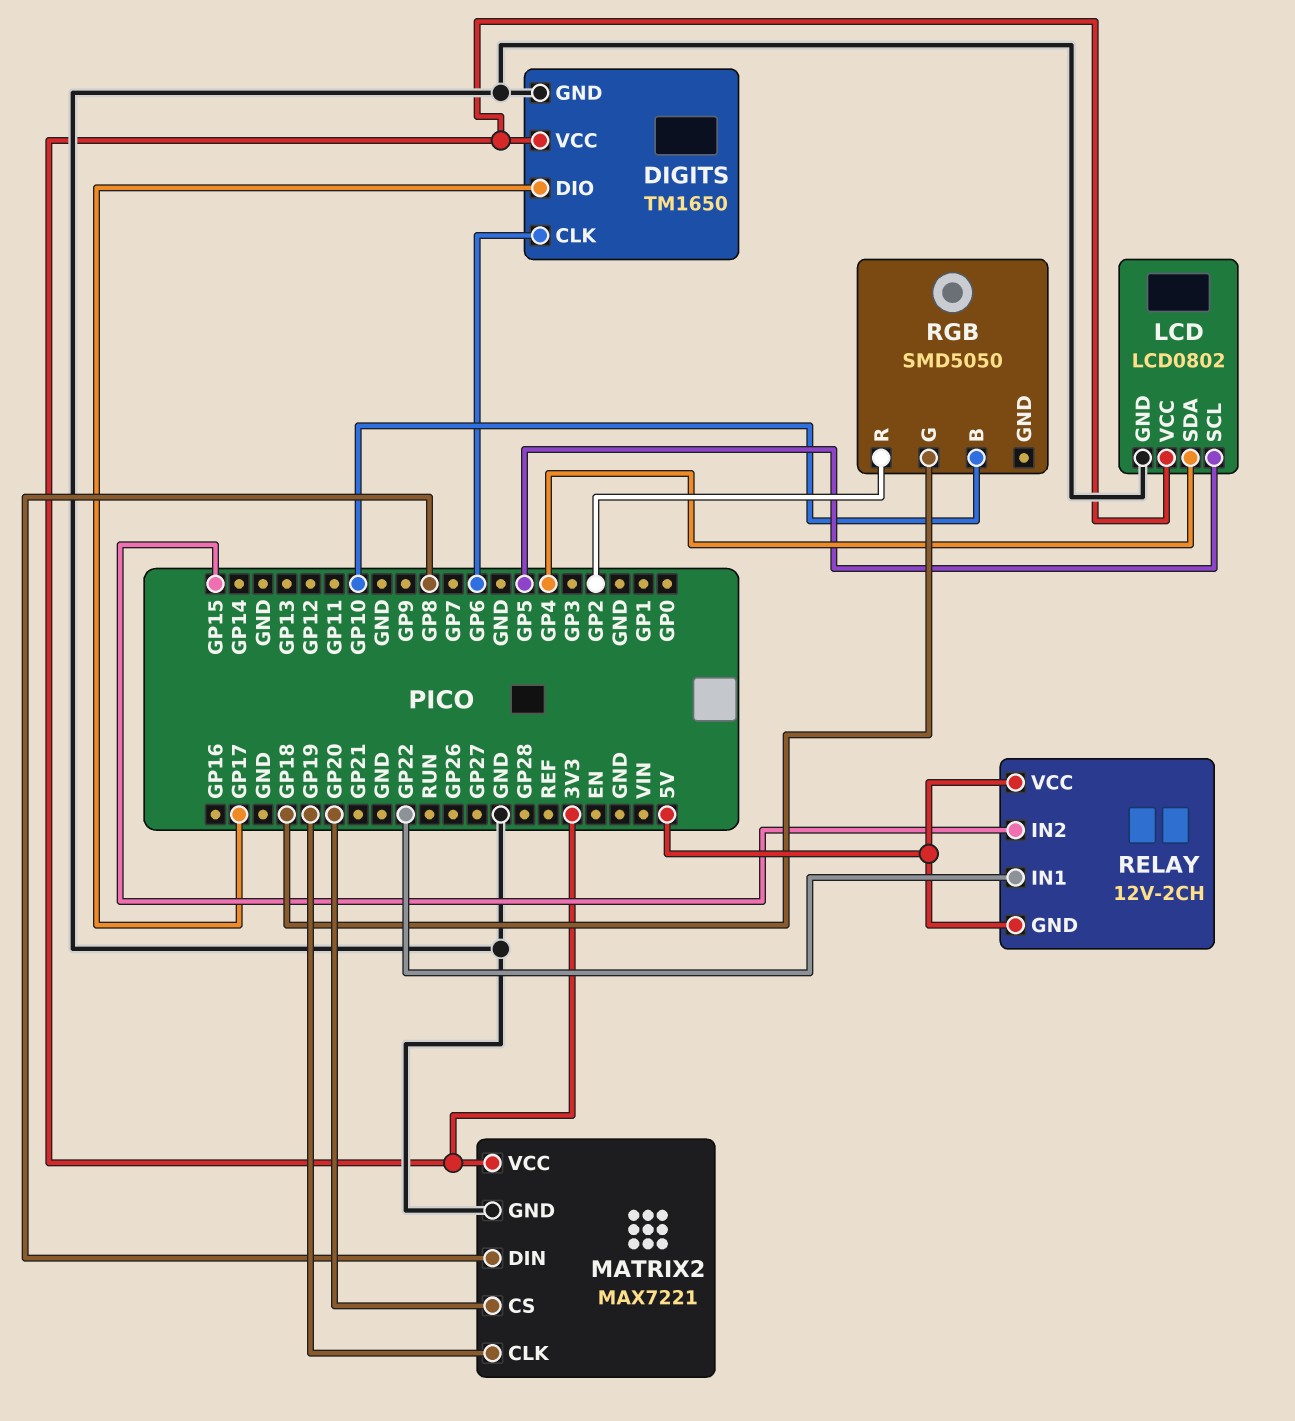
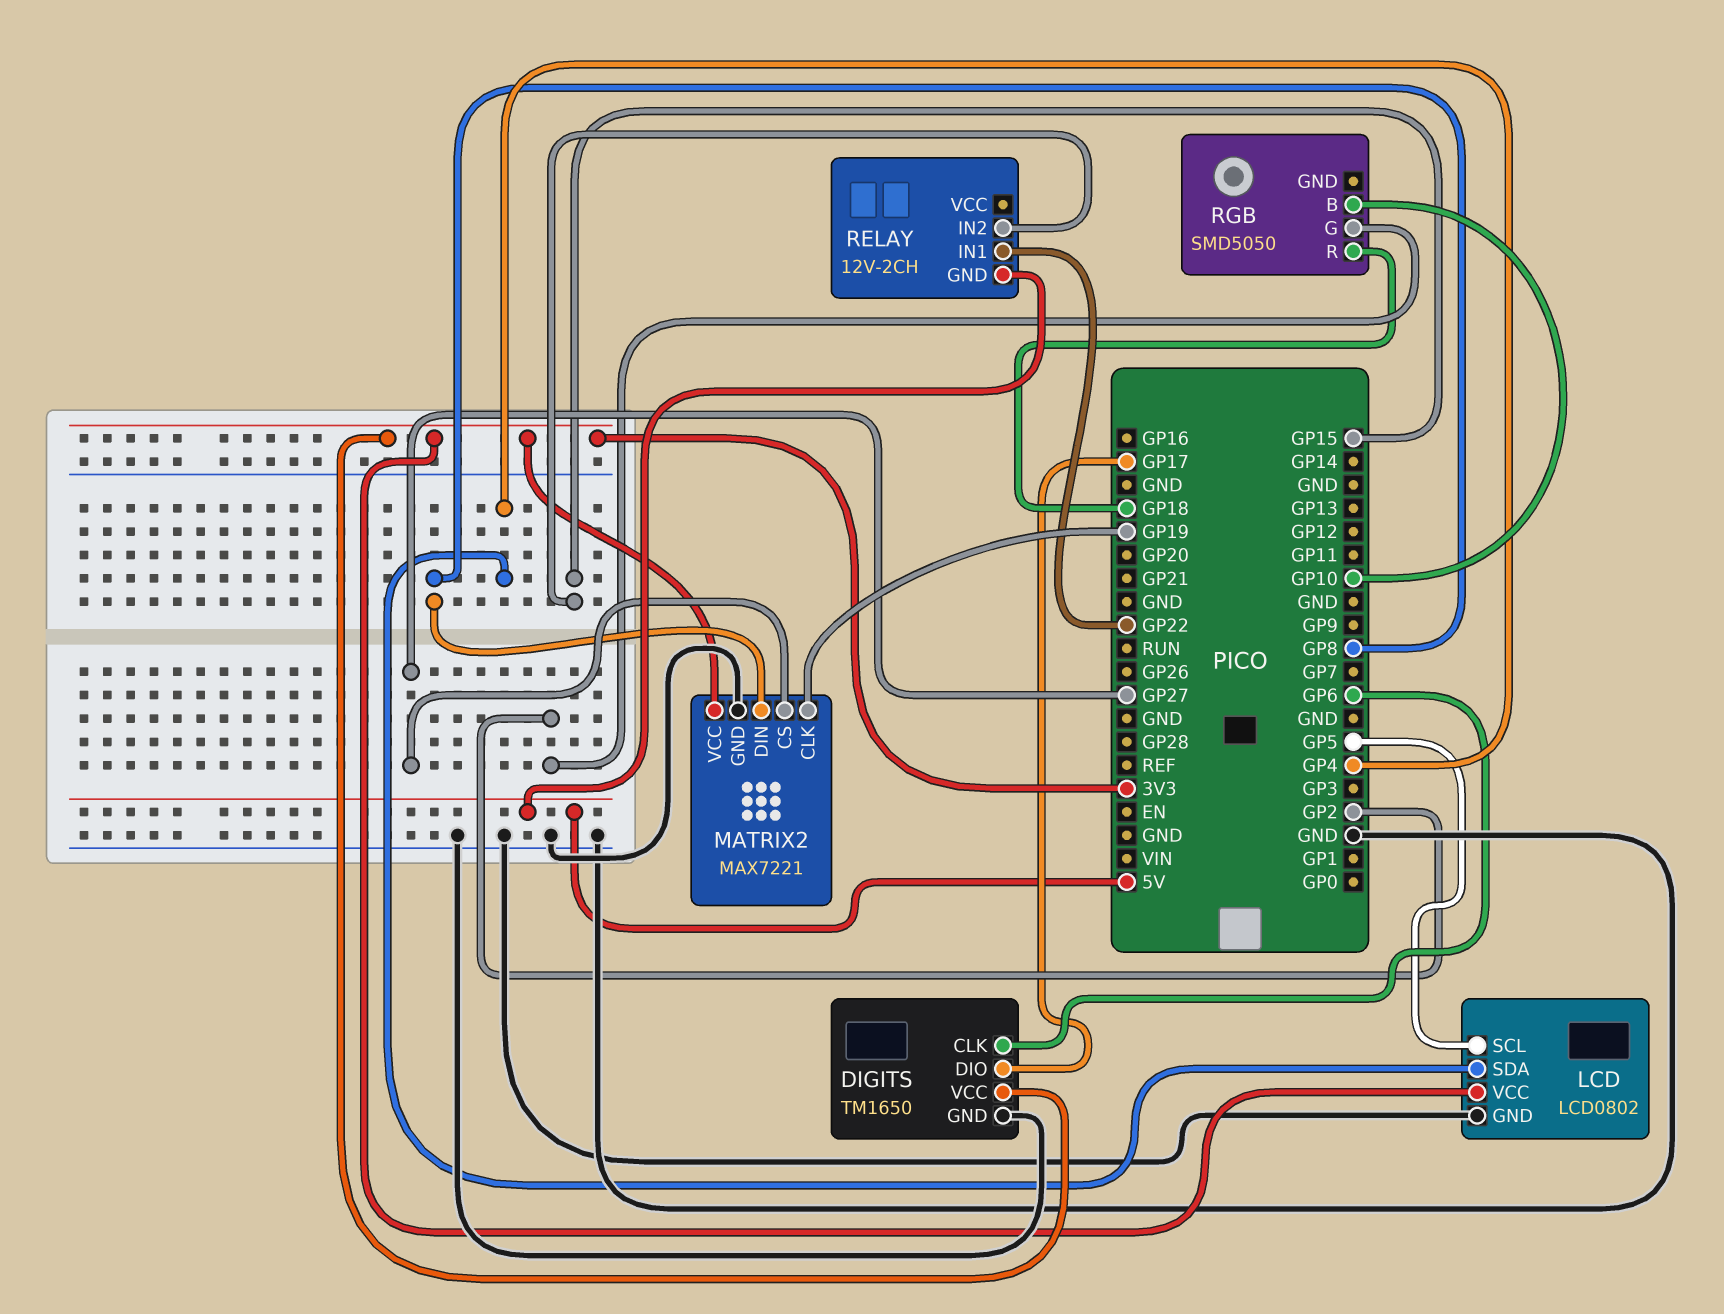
MATRIX2 pin CS: GP20 -> GP27
RELAY pin VCC: 5V -> none
RGB pin G: GP18 -> GP2
RGB pin R: GP2 -> GP18

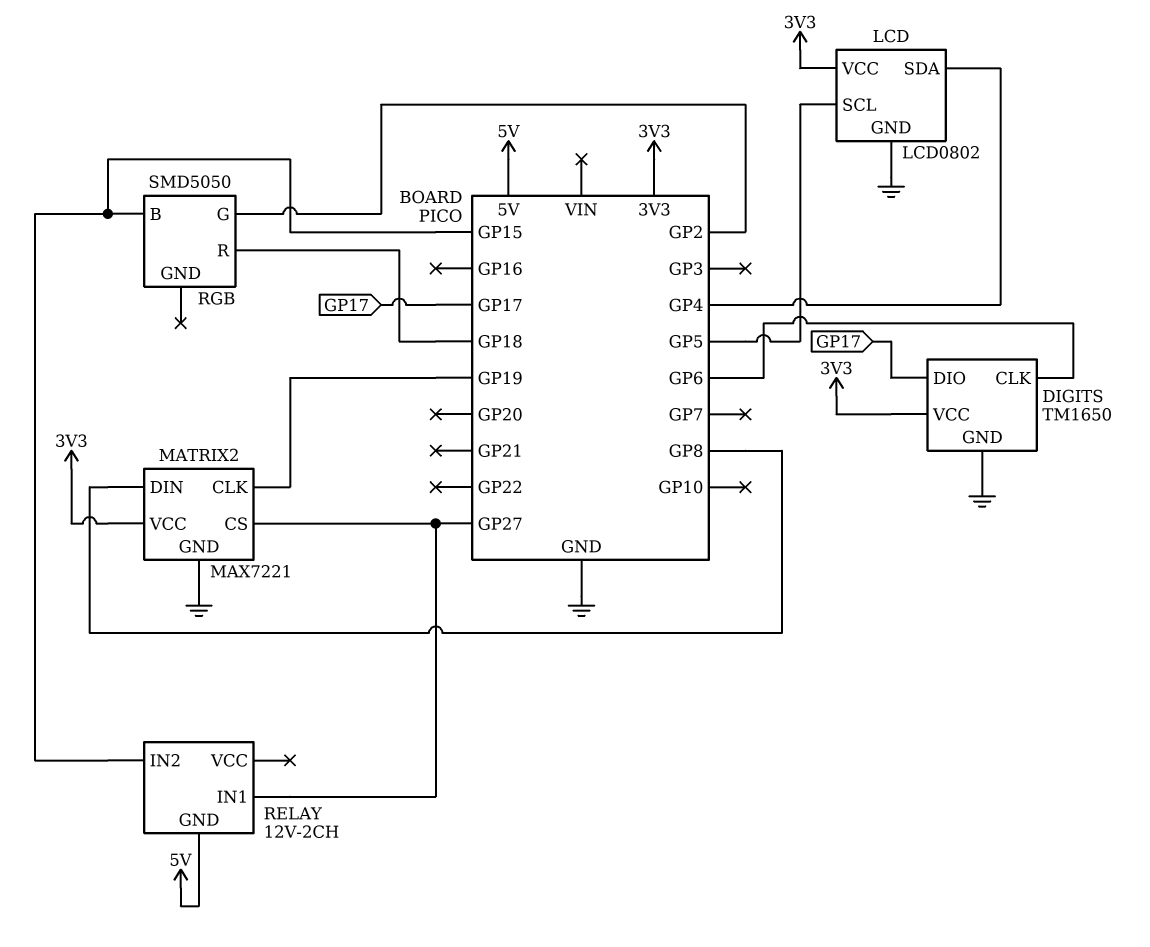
RELAY pin IN1: GP22 -> GP27
RGB pin B: GP10 -> GP15

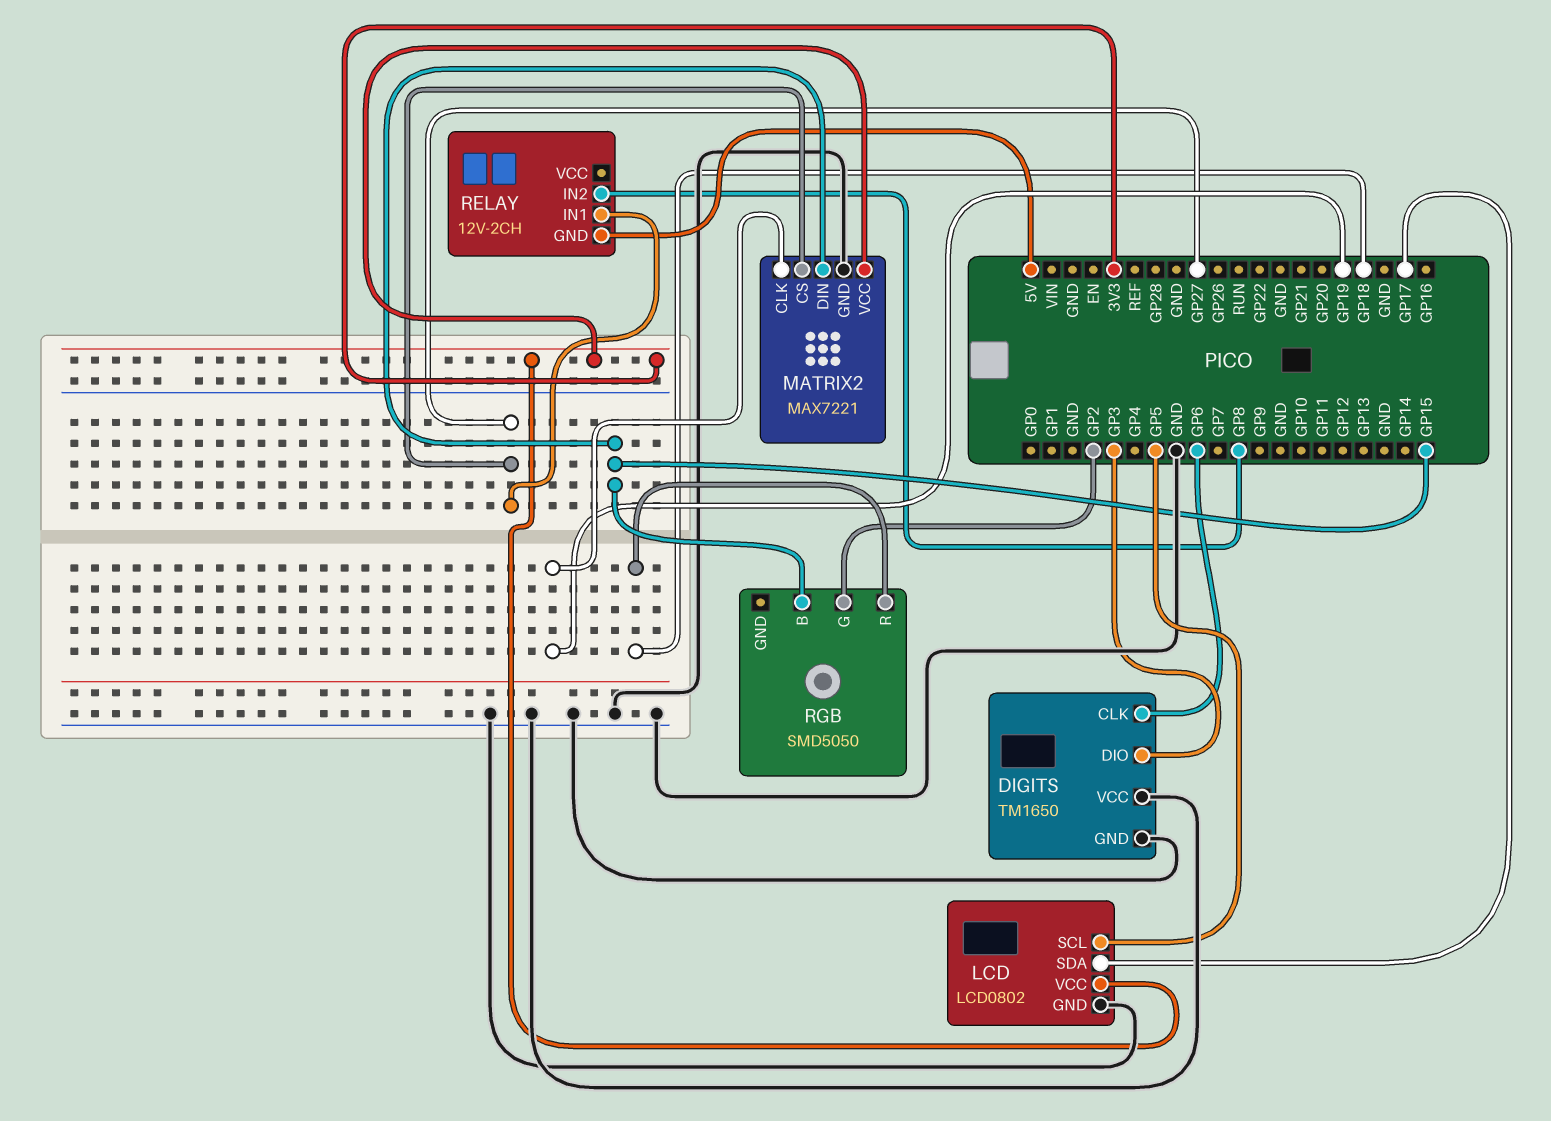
DIGITS pin DIO: GP17 -> GP3
DIGITS pin VCC: 3V3 -> GND
LCD pin SDA: GP4 -> GP17
MATRIX2 pin DIN: GP8 -> GP15
RELAY pin IN2: GP15 -> GP8

